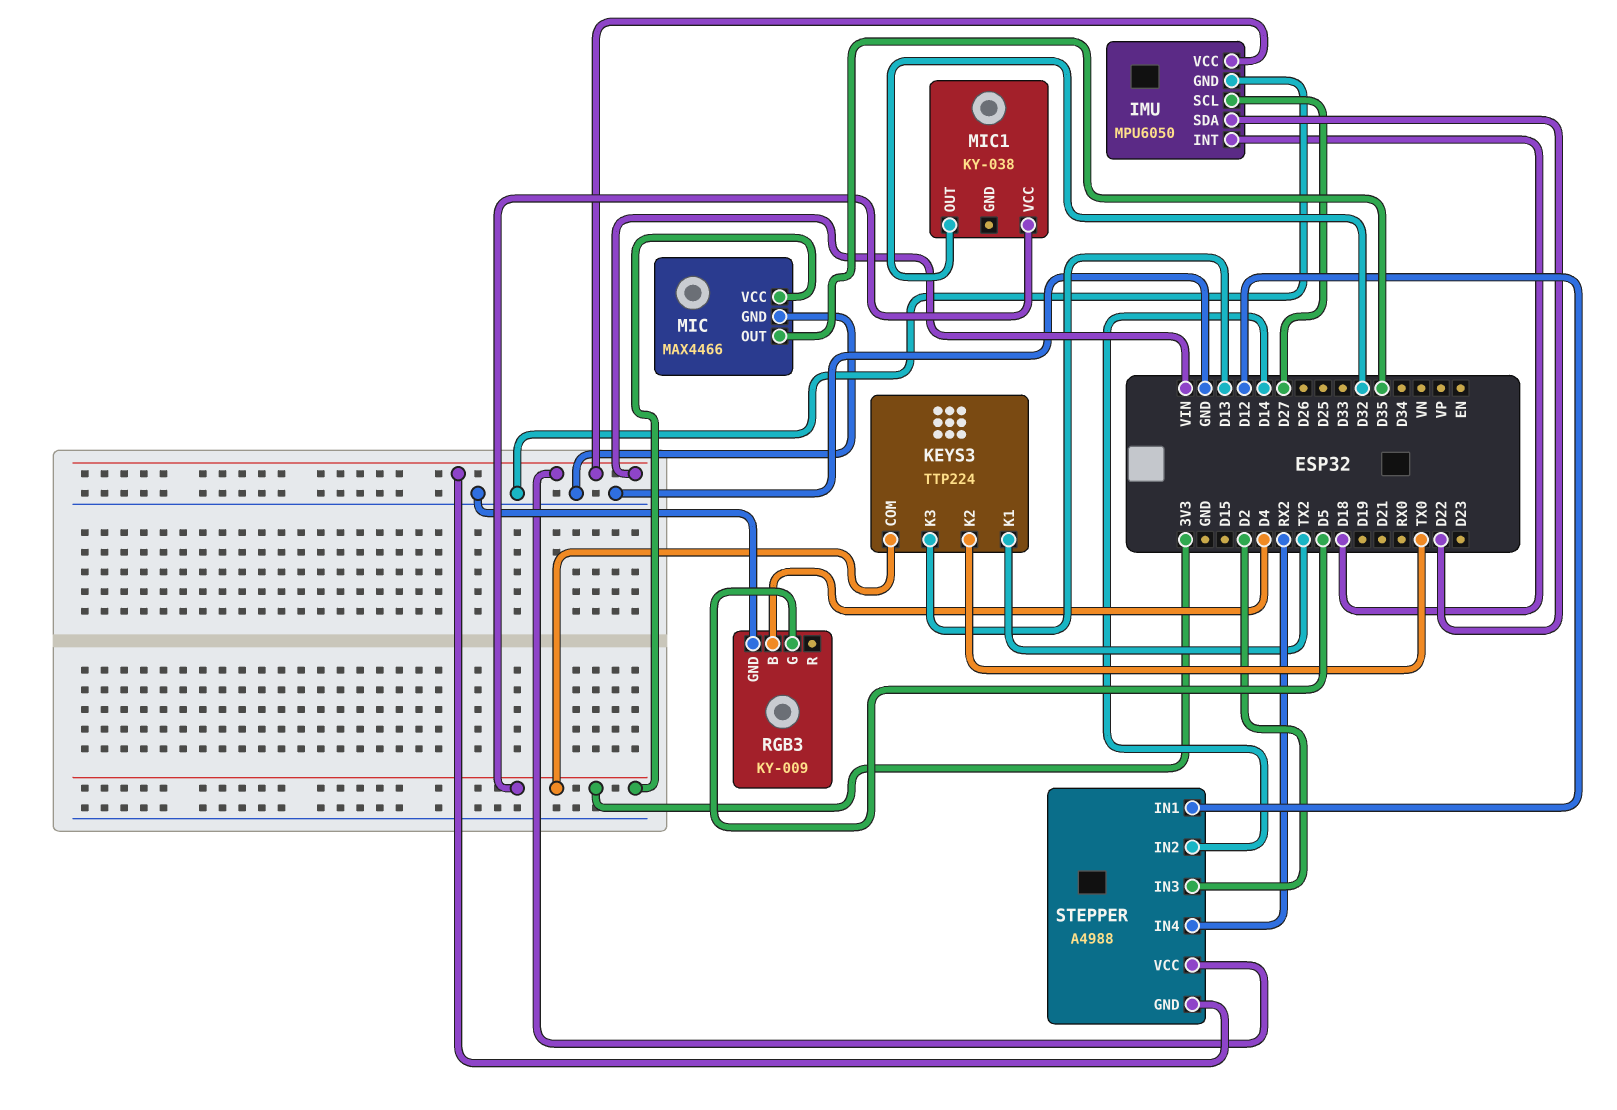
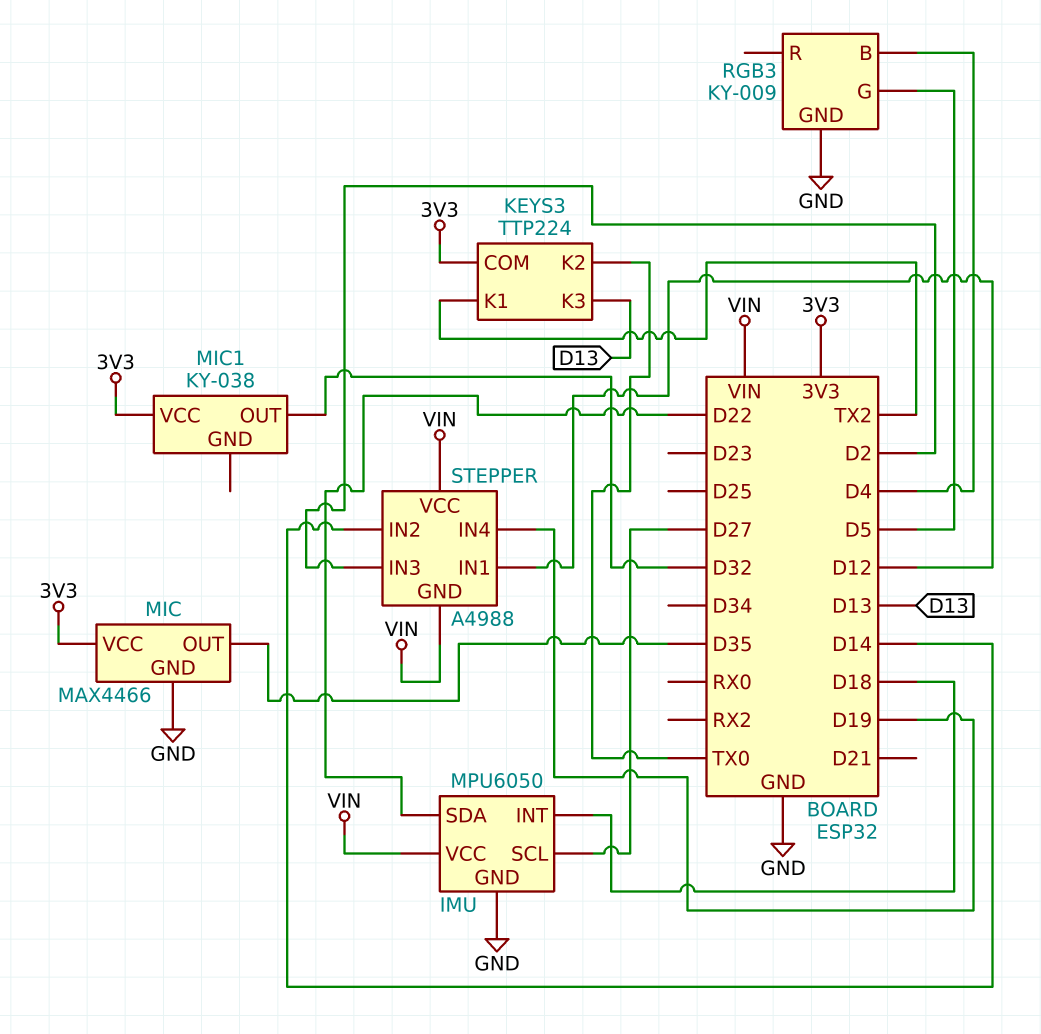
STEPPER pin IN4: RX2 -> D19

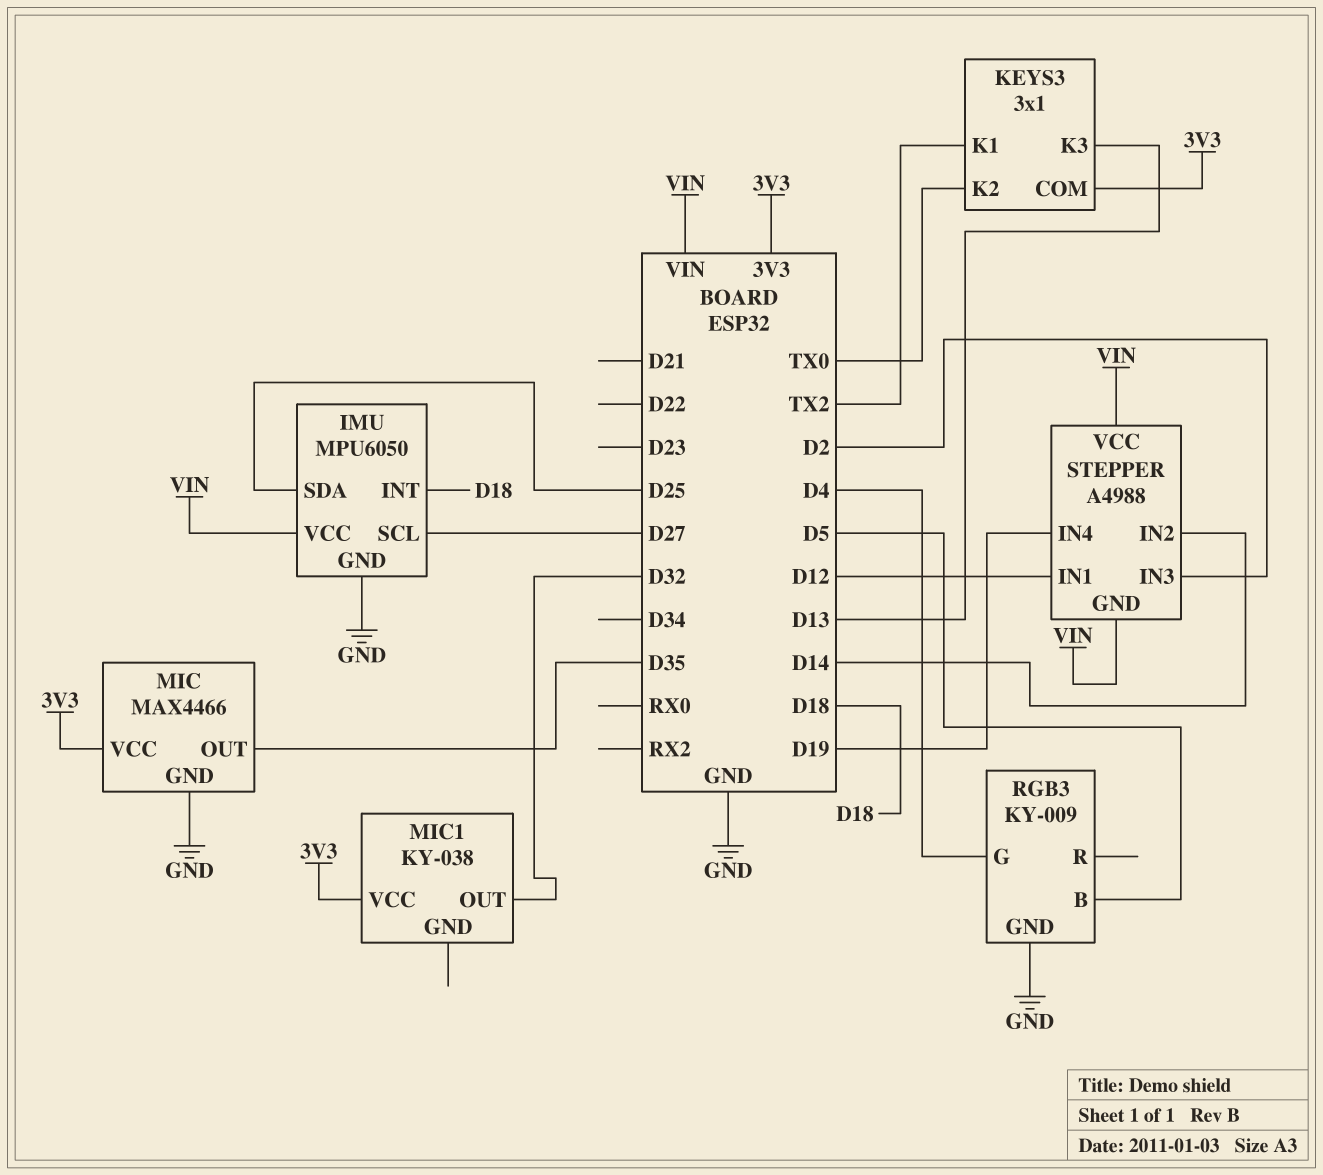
IMU pin SDA: D22 -> D25
KEYS3: TTP224 -> 3x1
RGB3 pin B: D4 -> D5
RGB3 pin G: D5 -> D4

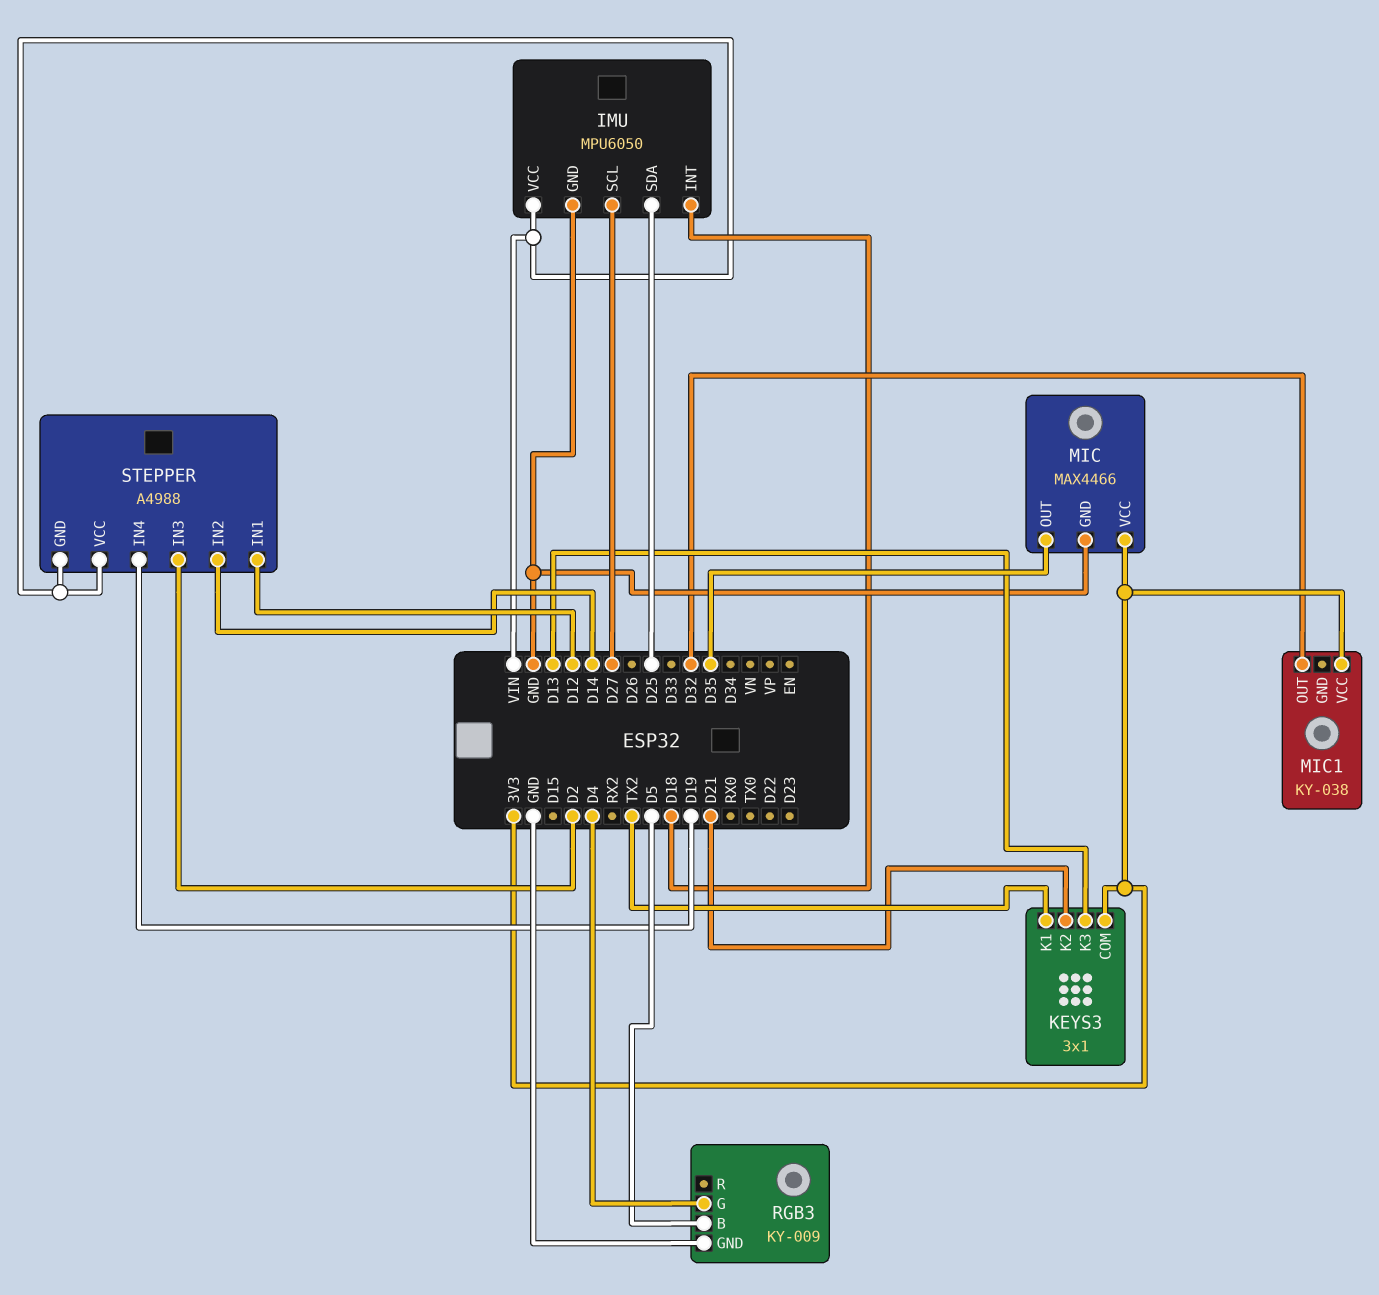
KEYS3 pin K2: TX0 -> D21

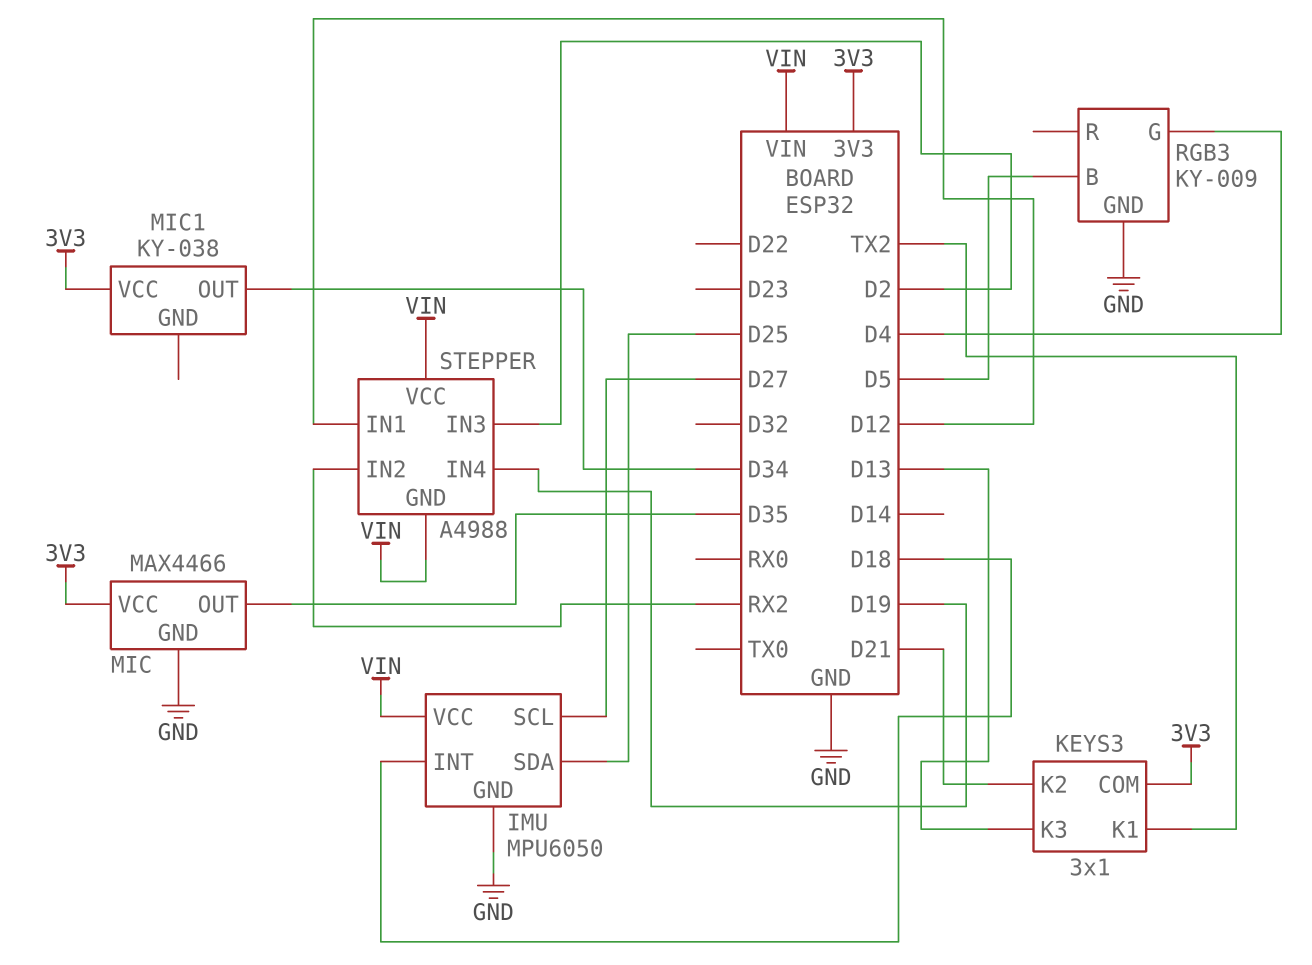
MIC1 pin OUT: D32 -> D34
STEPPER pin IN2: D14 -> RX2

